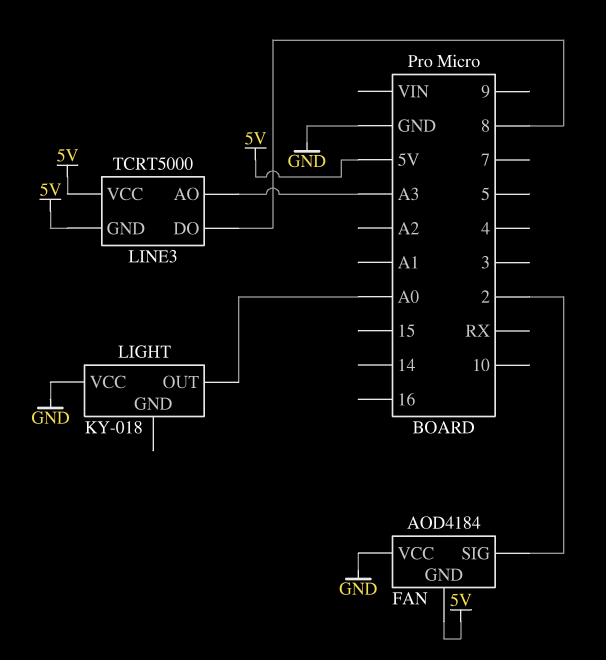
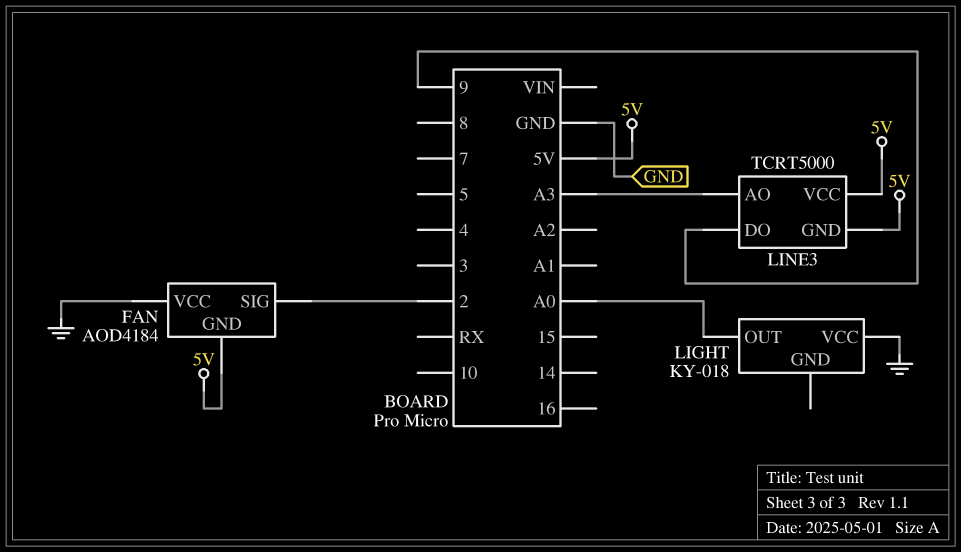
LINE3 pin DO: 8 -> 9

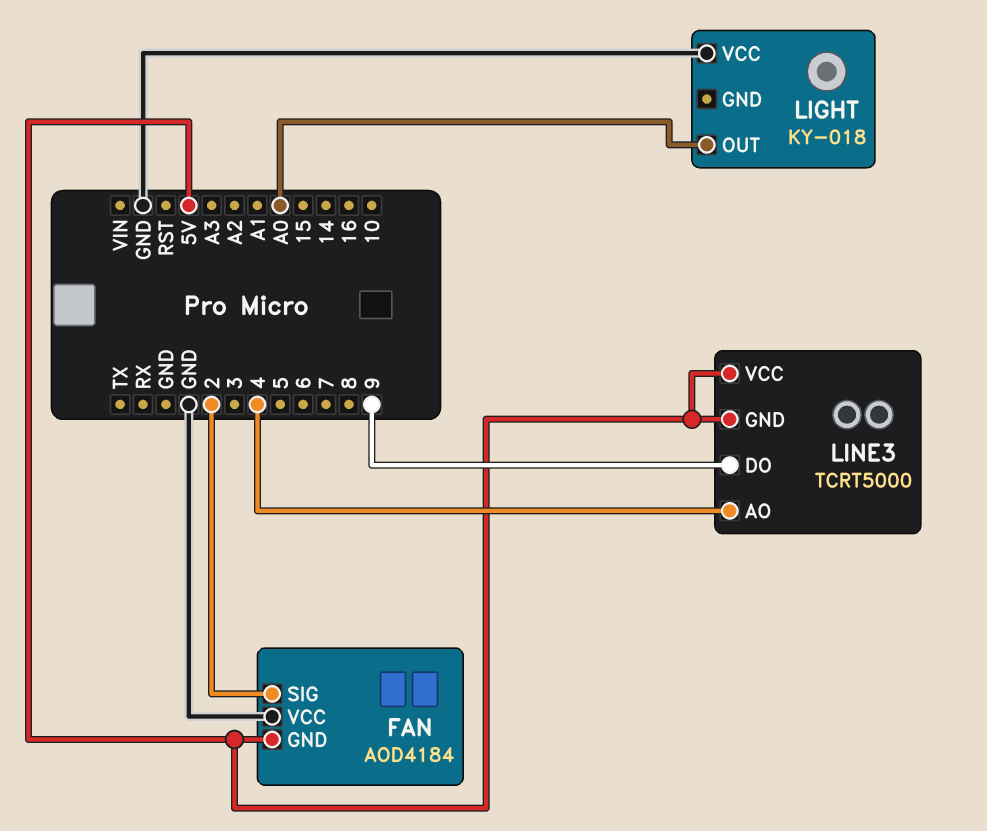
LINE3 pin AO: A3 -> 4

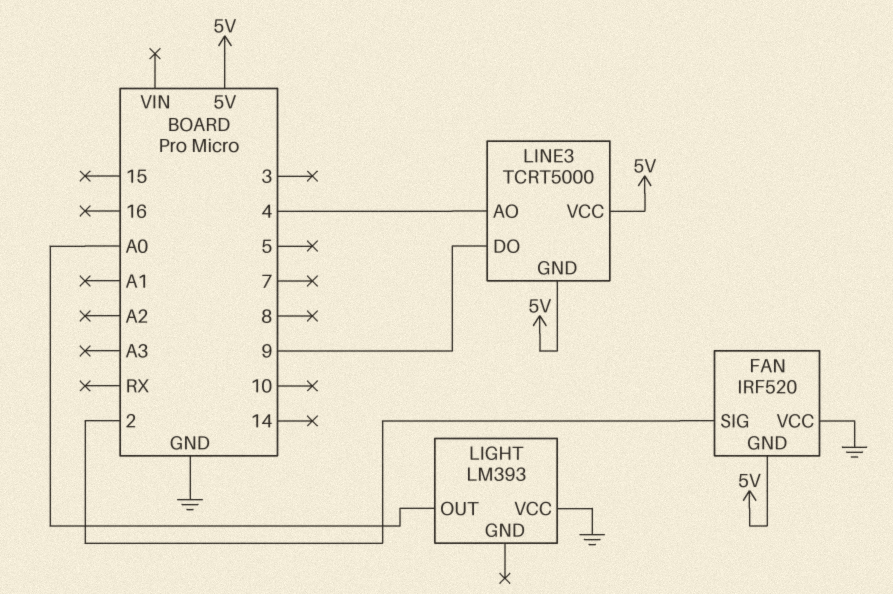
FAN: AOD4184 -> IRF520
LIGHT: KY-018 -> LM393

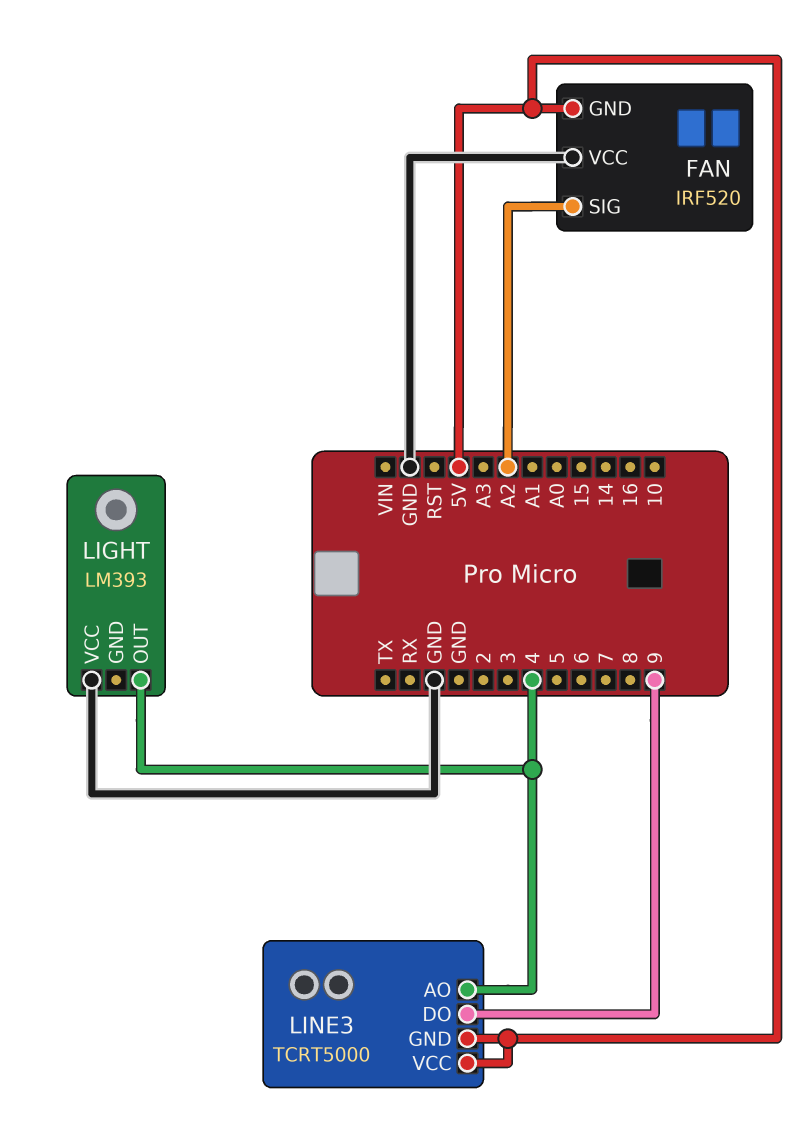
FAN pin SIG: 2 -> A2
LIGHT pin OUT: A0 -> 4

